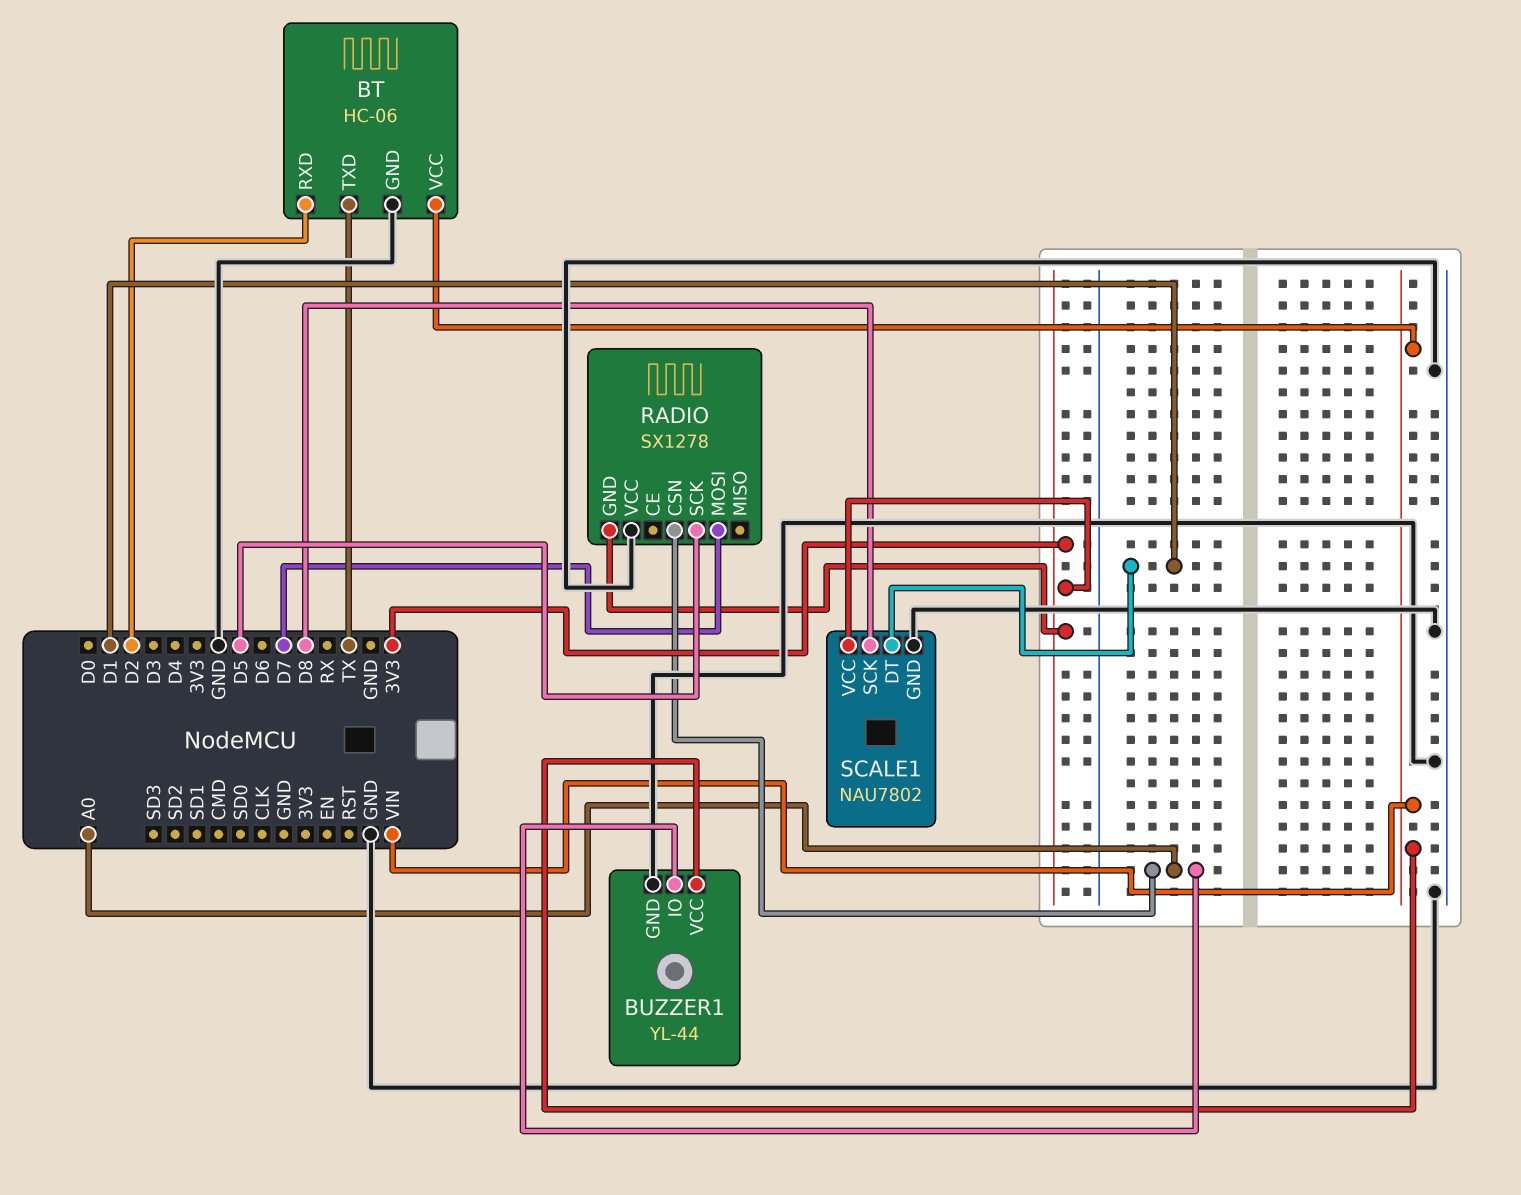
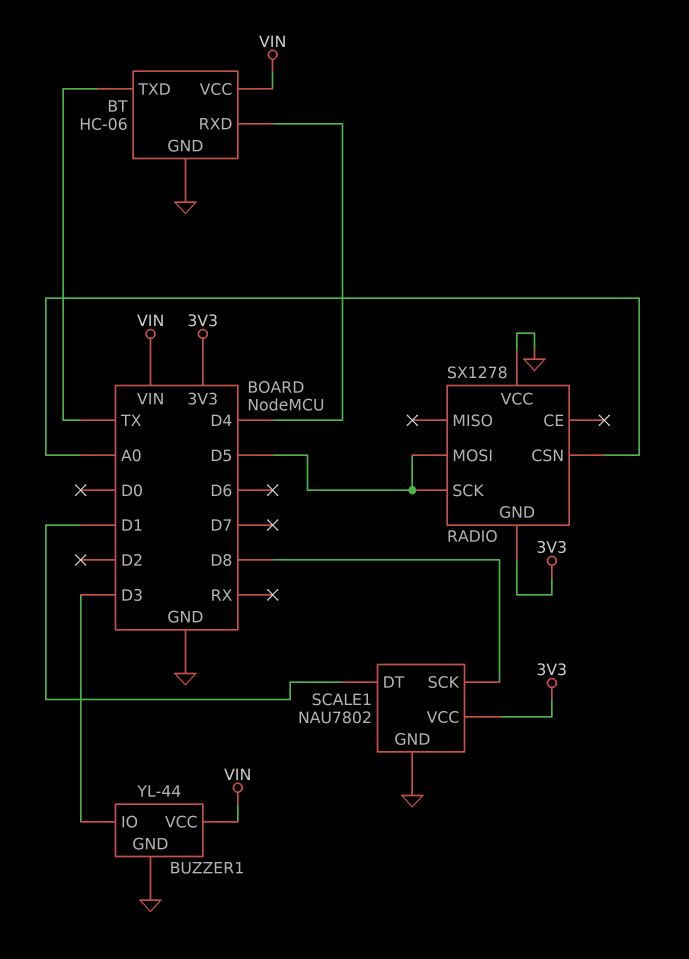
BT pin RXD: D2 -> D4
BUZZER1 pin IO: A0 -> D3
RADIO pin MOSI: D7 -> D5

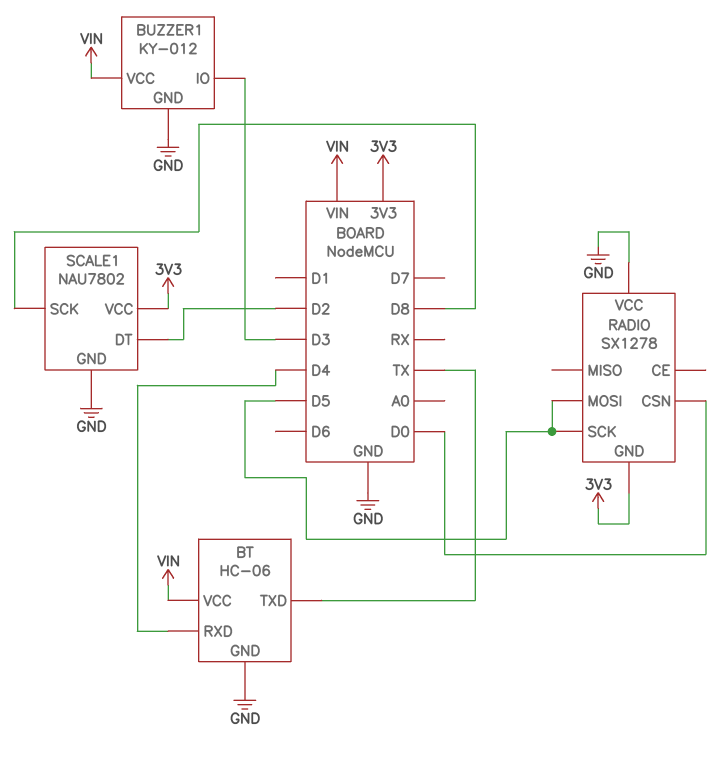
BUZZER1: YL-44 -> KY-012
RADIO pin CSN: A0 -> D0
SCALE1 pin DT: D1 -> D2

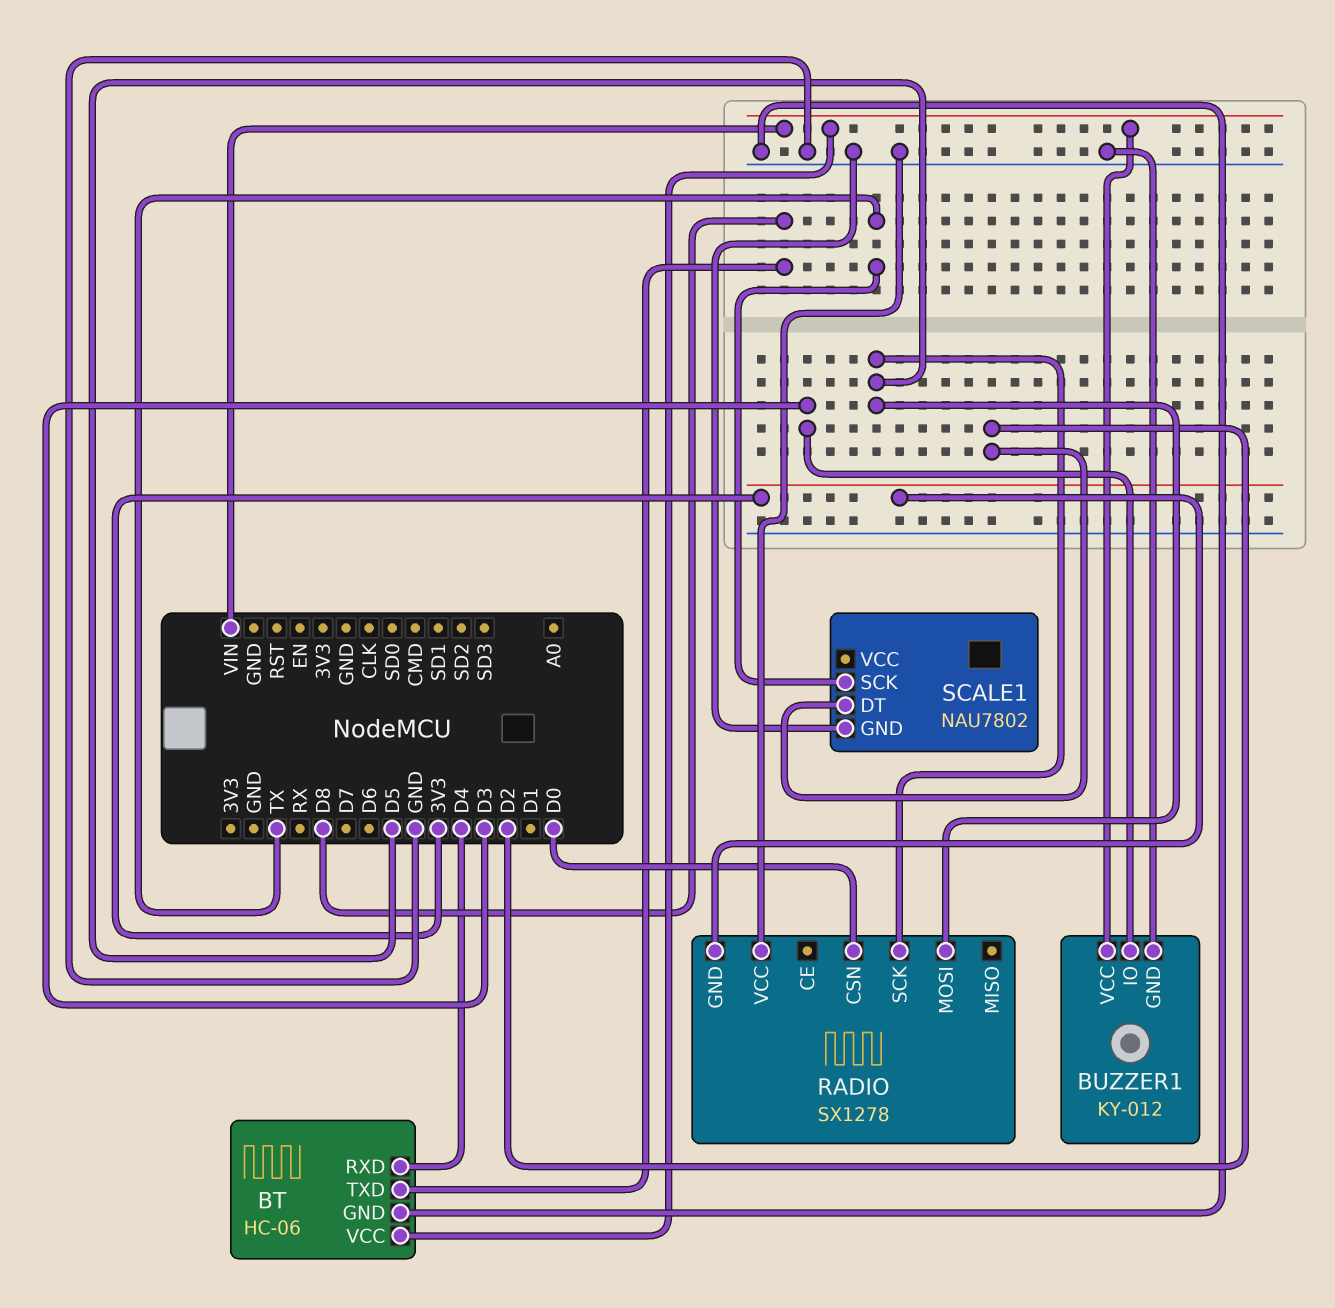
BT pin TXD: TX -> D8
SCALE1 pin SCK: D8 -> TX
SCALE1 pin VCC: 3V3 -> none

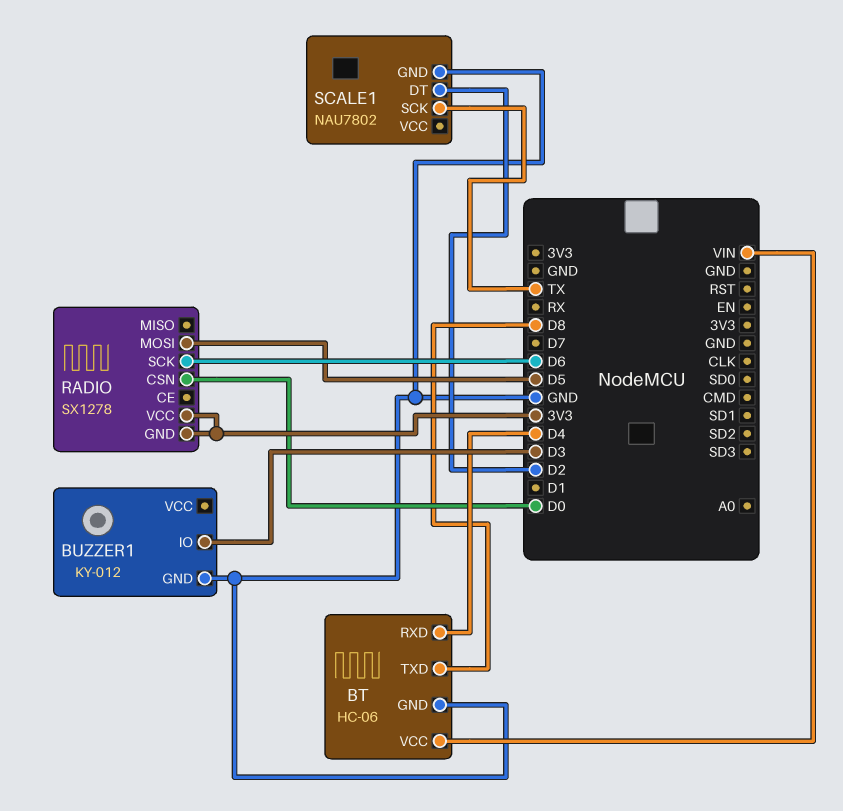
BUZZER1 pin VCC: VIN -> none
RADIO pin SCK: D5 -> D6
RADIO pin VCC: GND -> 3V3

